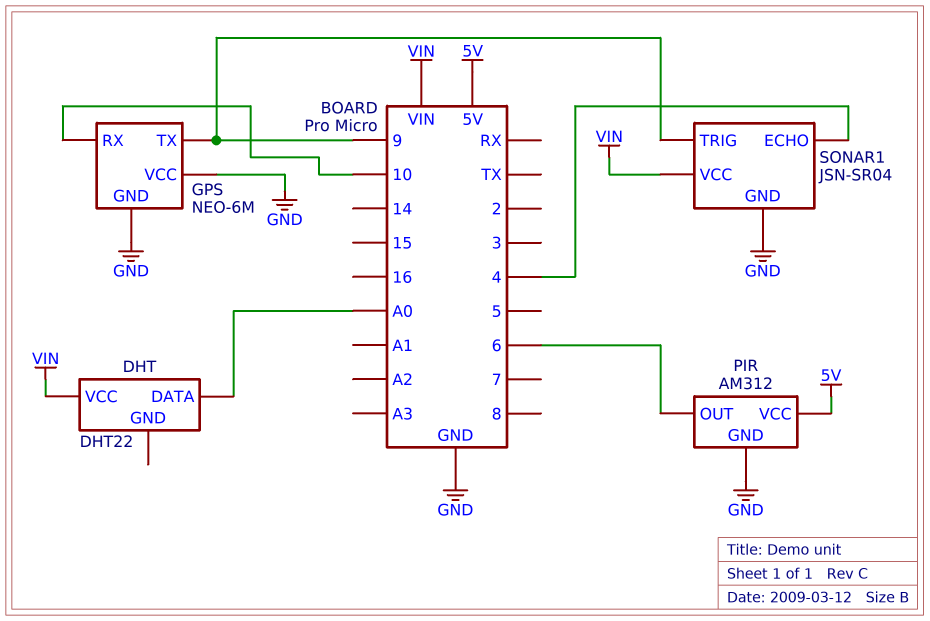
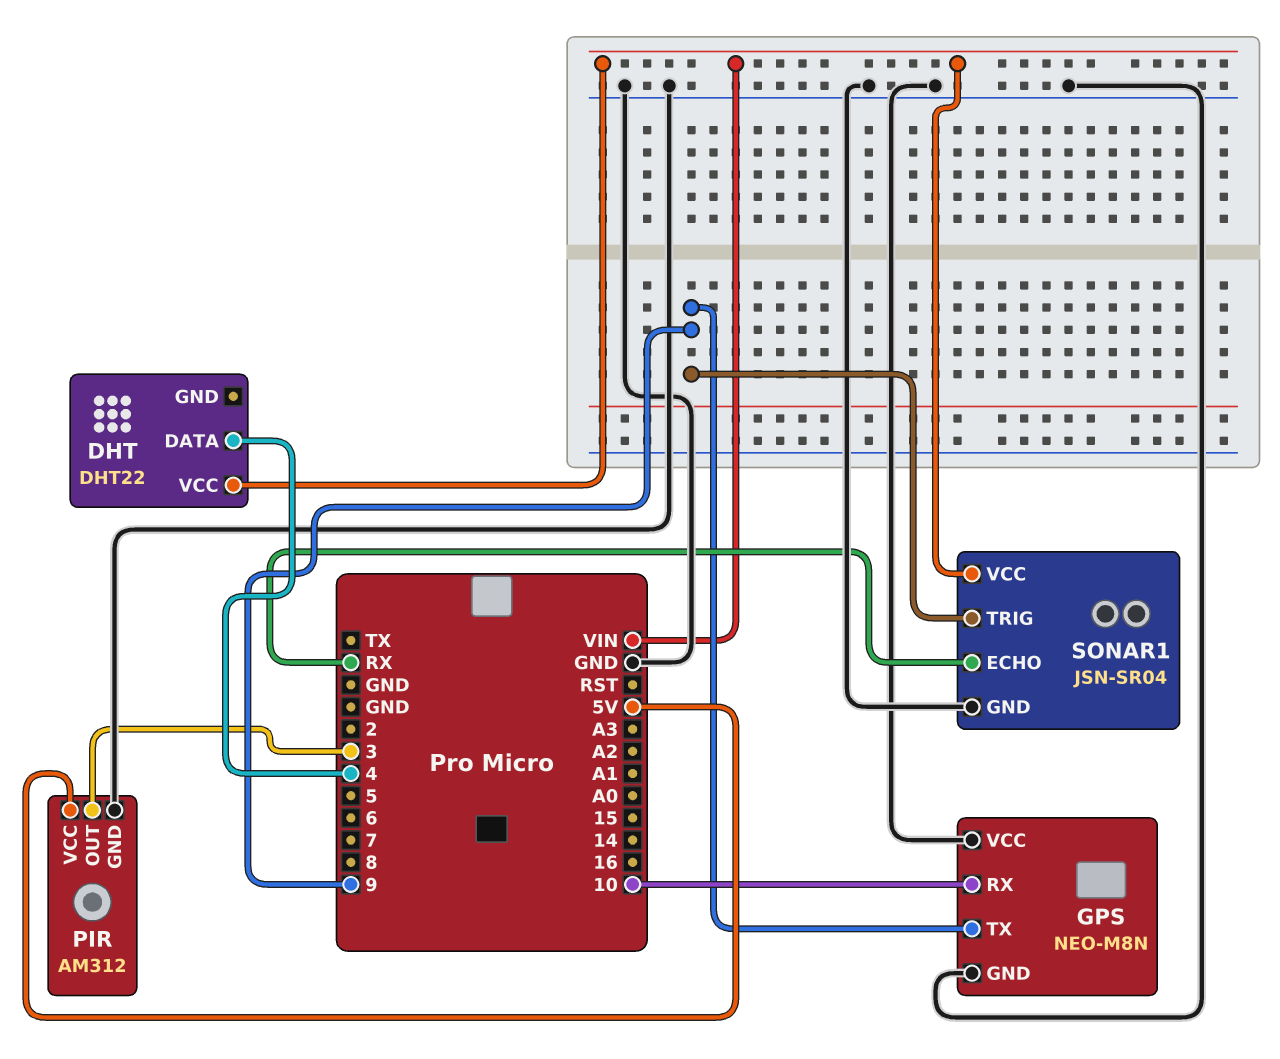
DHT pin DATA: A0 -> 4
GPS: NEO-6M -> NEO-M8N
PIR pin OUT: 6 -> 3
SONAR1 pin ECHO: 4 -> RX

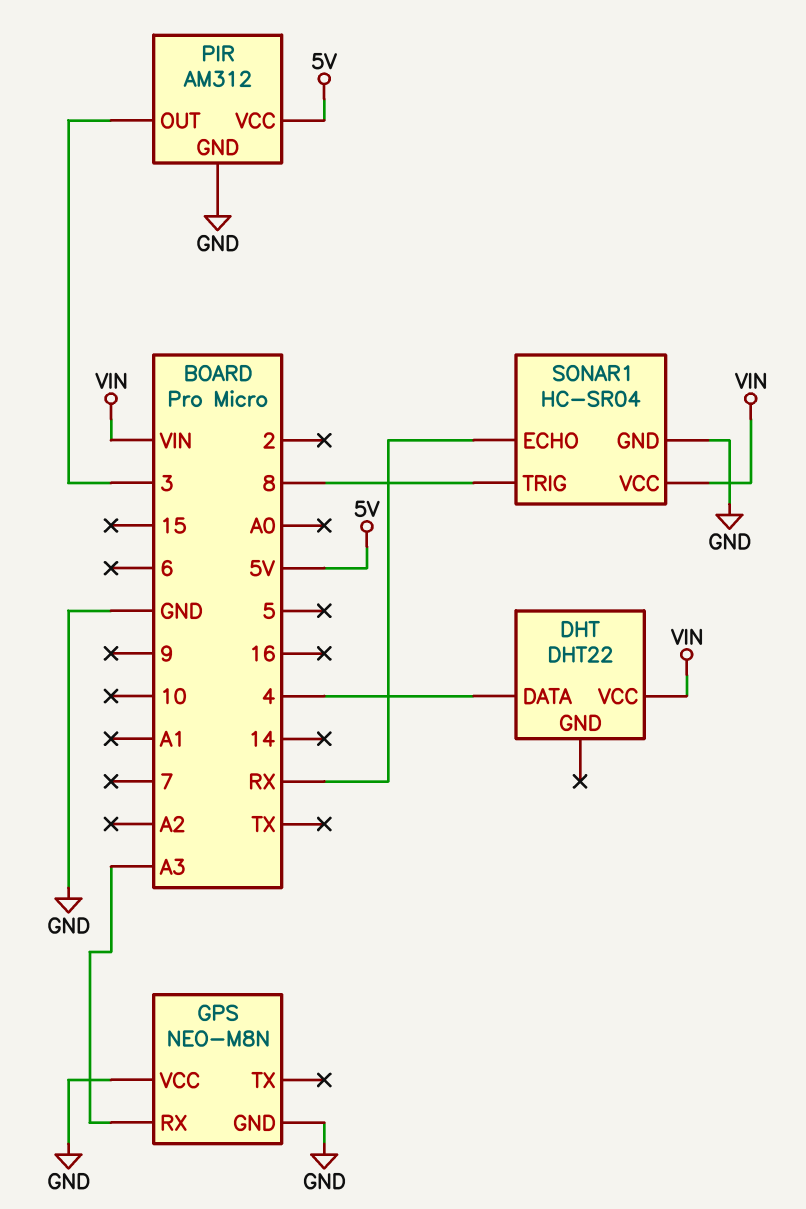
GPS pin RX: 10 -> A3
GPS pin TX: 9 -> none
SONAR1: JSN-SR04 -> HC-SR04
SONAR1 pin TRIG: 9 -> 8

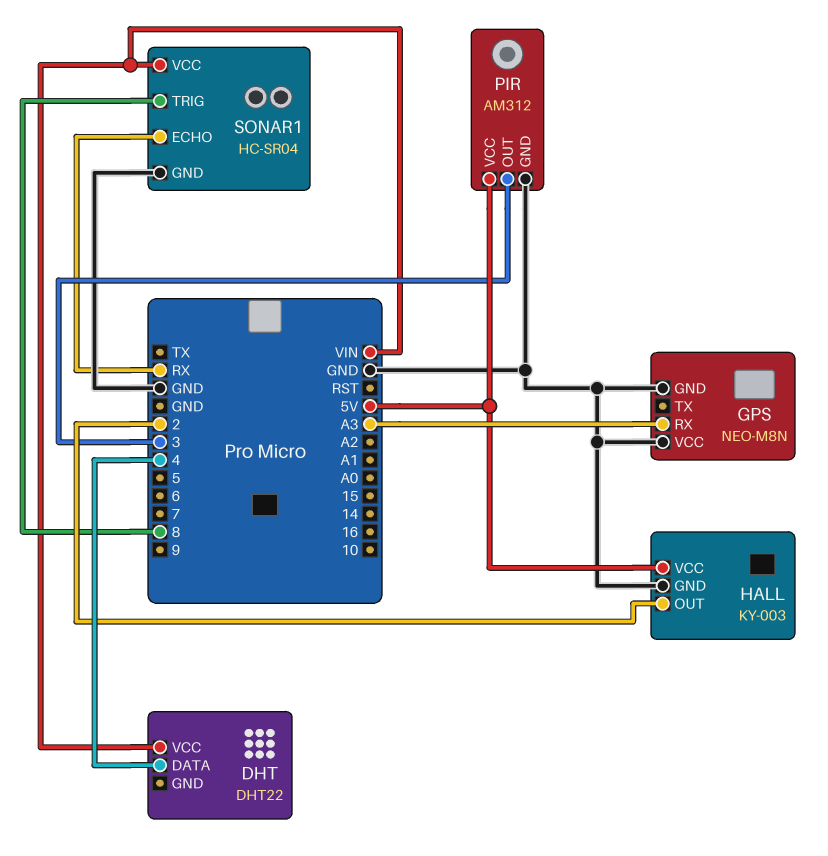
HALL: none -> KY-003
HALL pin GND: none -> GND
HALL pin OUT: none -> 2
HALL pin VCC: none -> 5V

